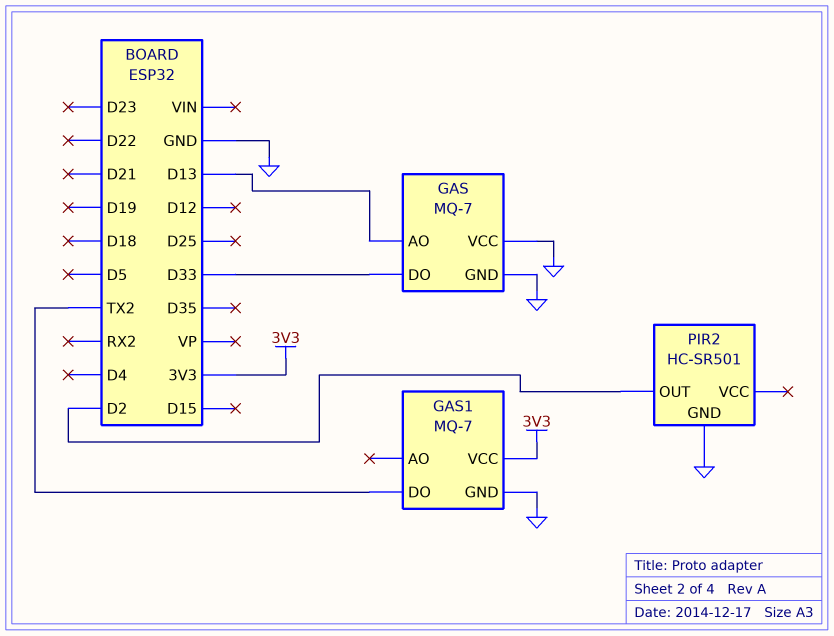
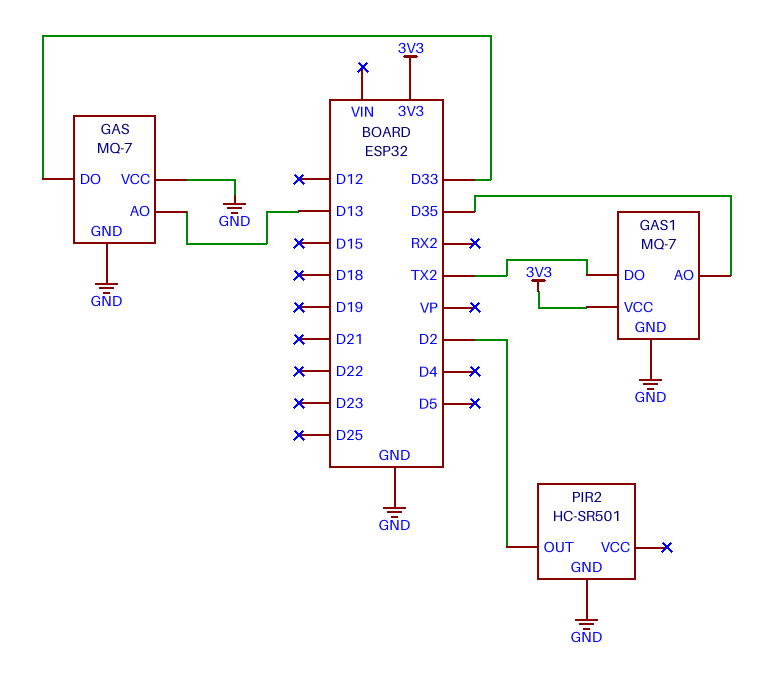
GAS1 pin AO: none -> D35

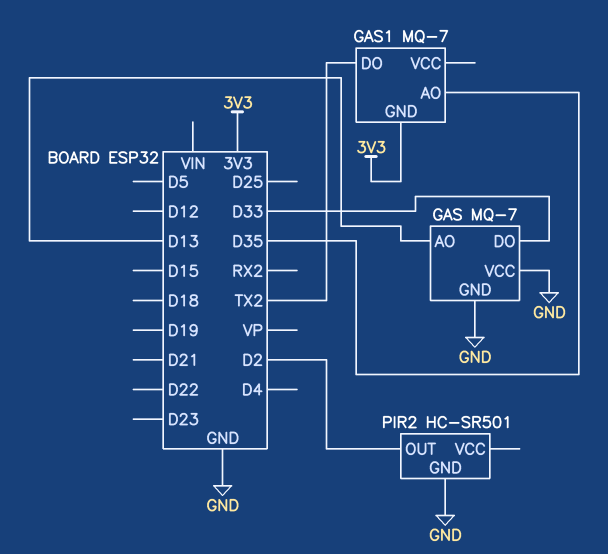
GAS1 pin GND: GND -> 3V3
GAS1 pin VCC: 3V3 -> none

